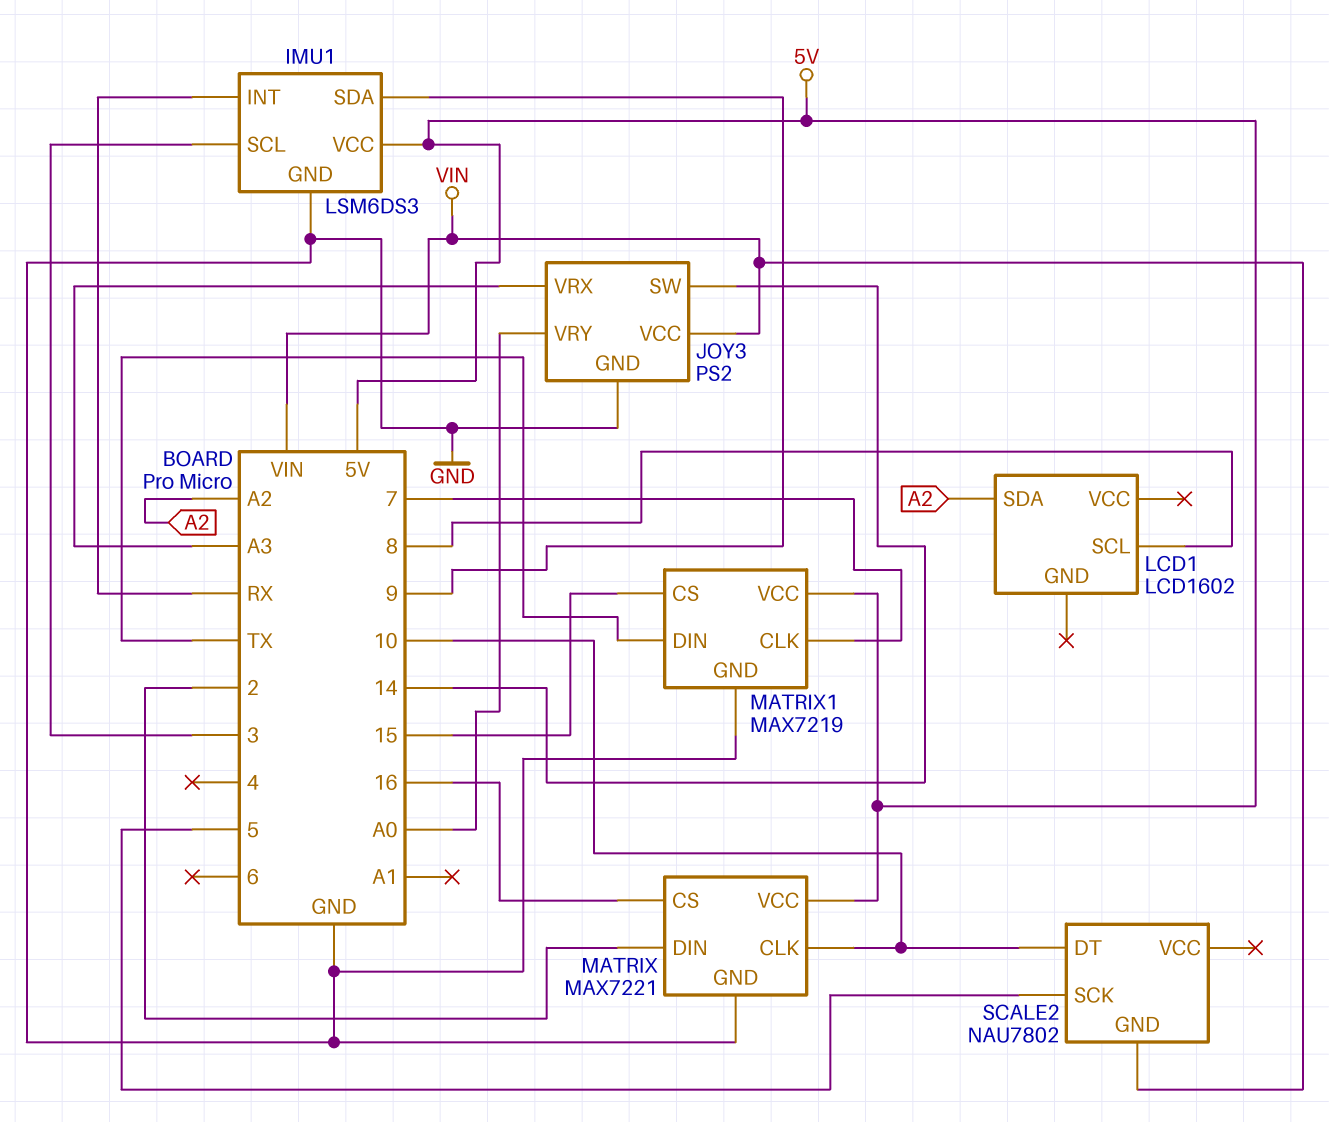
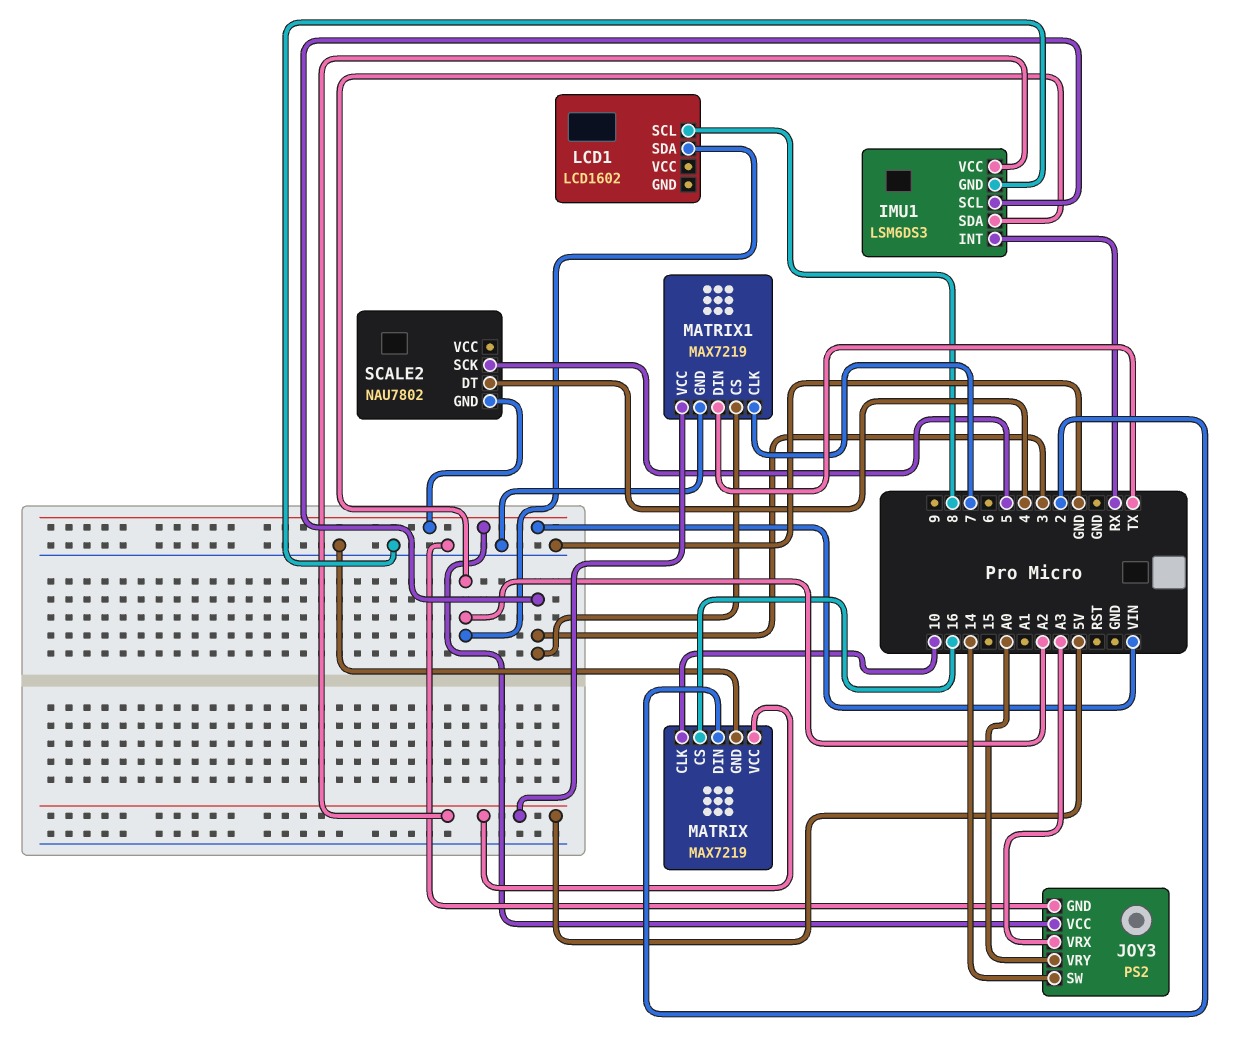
IMU1 pin SDA: 9 -> A2
MATRIX: MAX7221 -> MAX7219
MATRIX1 pin CS: 15 -> 3
SCALE2 pin DT: 10 -> 4

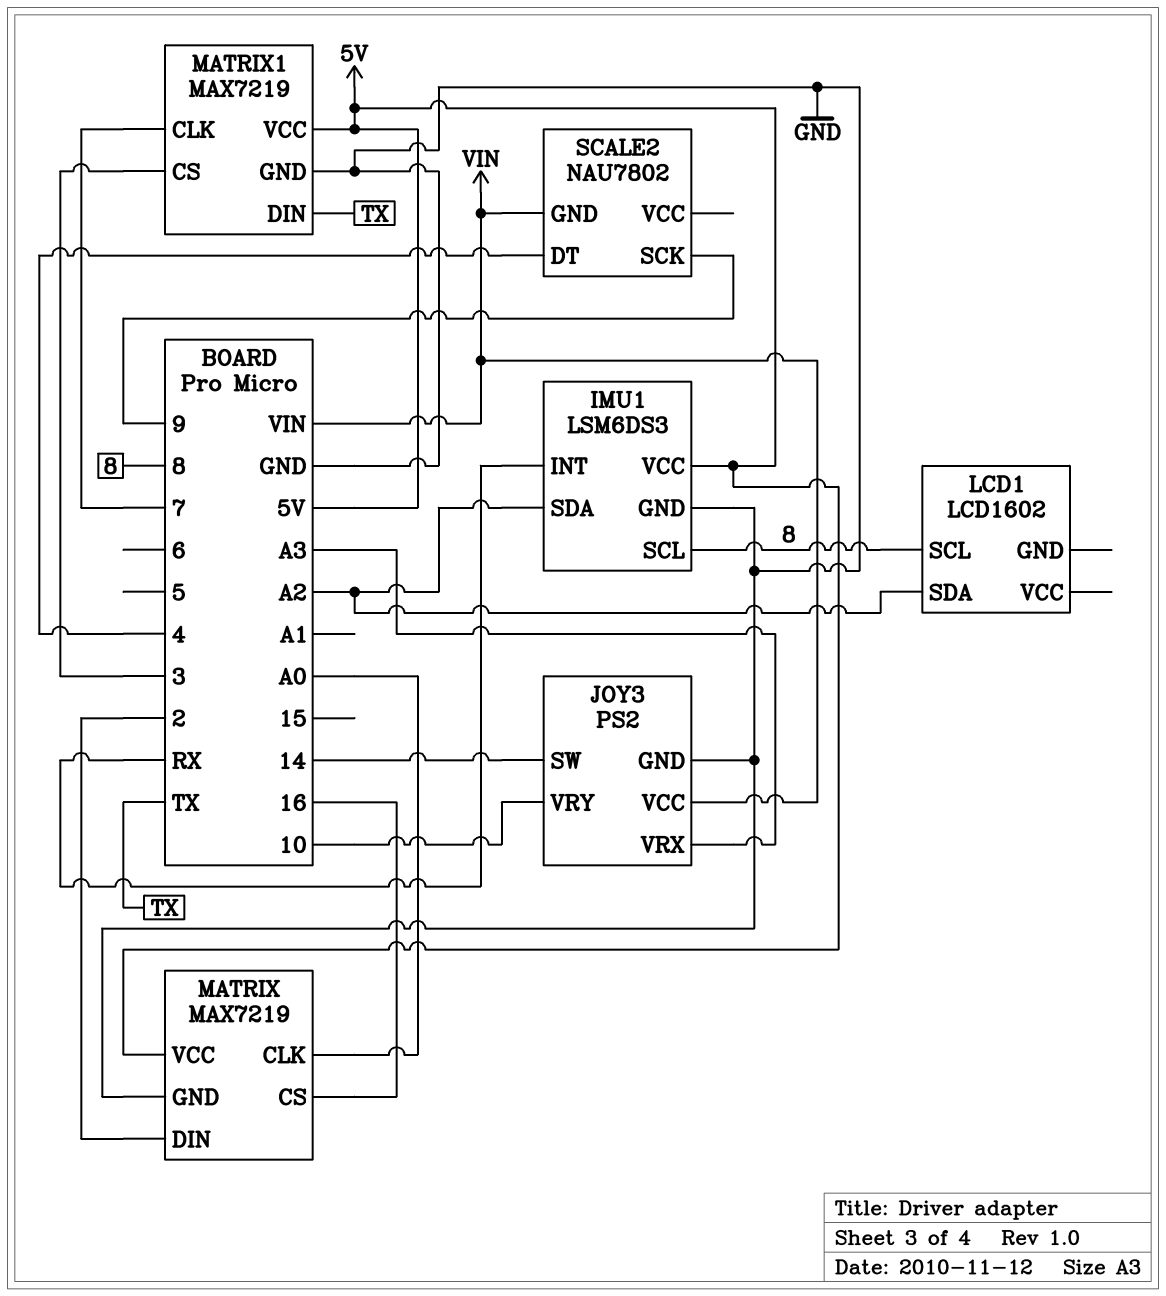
IMU1 pin SCL: 3 -> 8
JOY3 pin VRY: A0 -> 10
MATRIX pin CLK: 10 -> A0
SCALE2 pin SCK: 5 -> 9

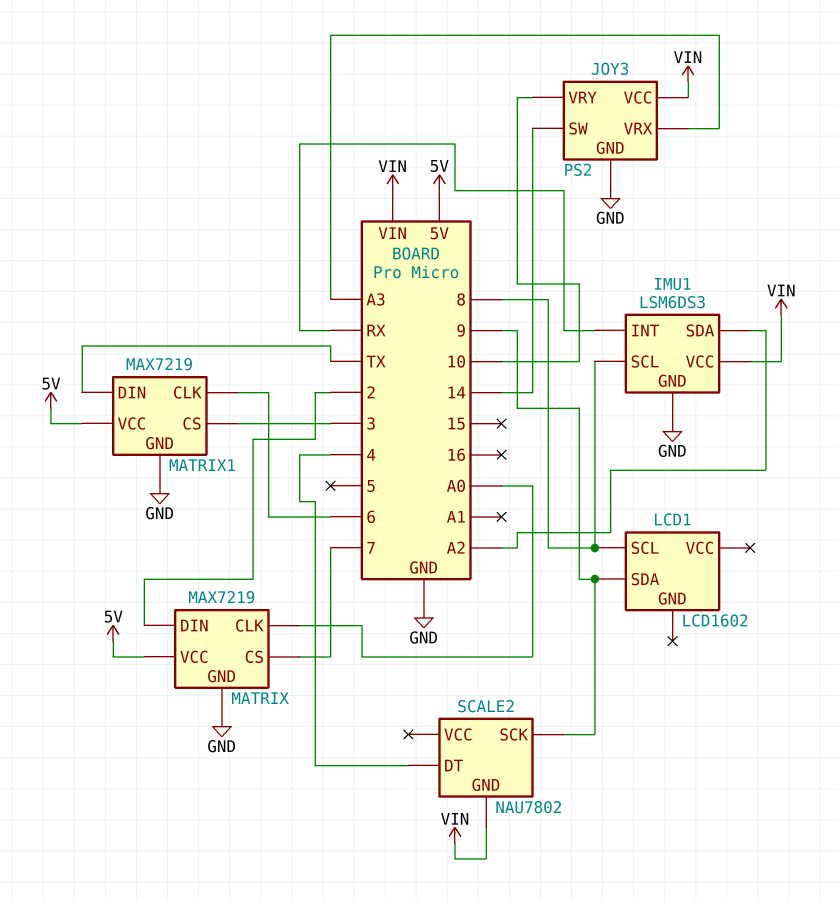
IMU1 pin VCC: 5V -> VIN
LCD1 pin SDA: A2 -> 9
MATRIX pin CS: 16 -> 7
MATRIX1 pin CLK: 7 -> 6

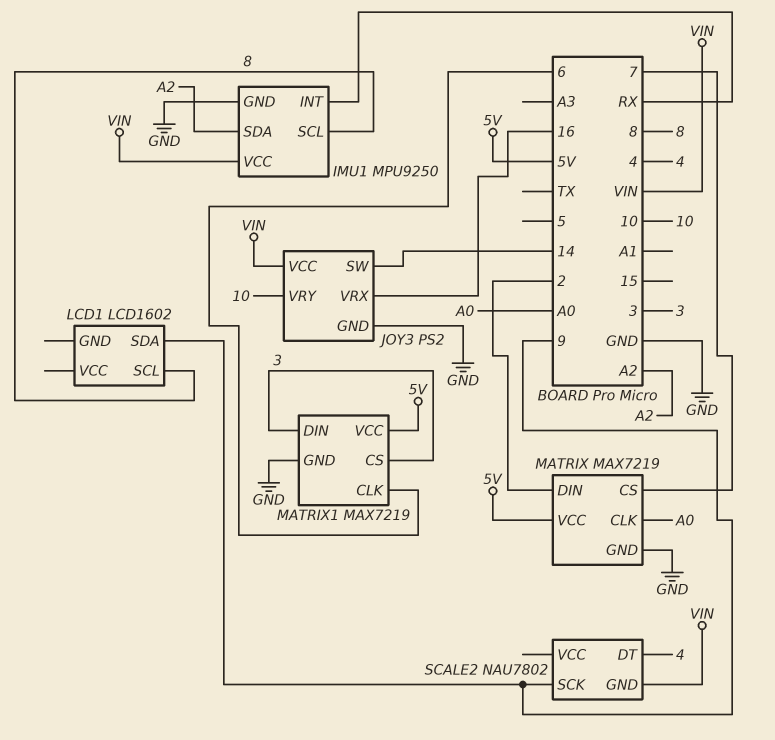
IMU1: LSM6DS3 -> MPU9250
JOY3 pin VRX: A3 -> 16
MATRIX1 pin DIN: TX -> 3

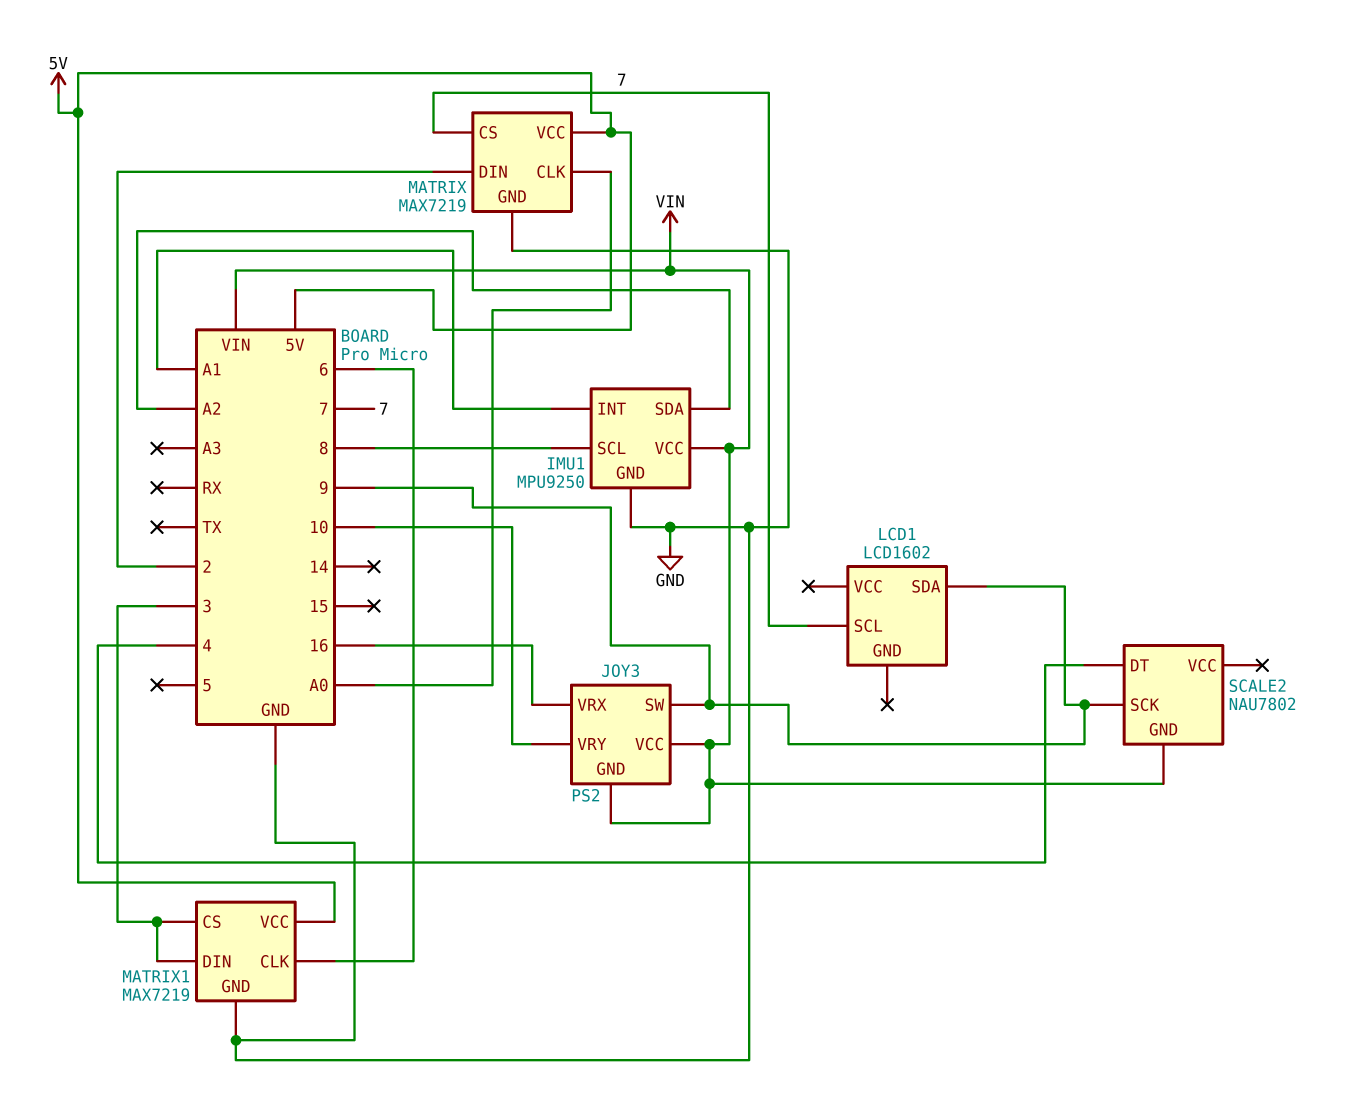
IMU1 pin INT: RX -> A1
JOY3 pin GND: GND -> VIN
JOY3 pin SW: 14 -> 9
LCD1 pin SCL: 8 -> 7

